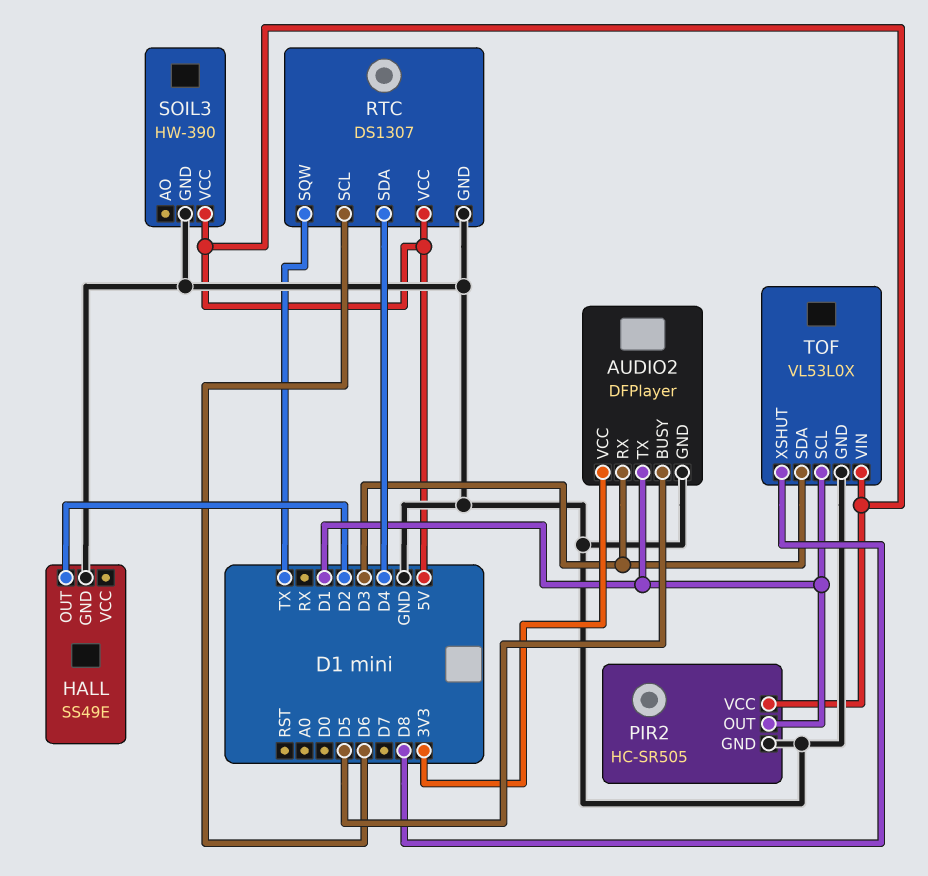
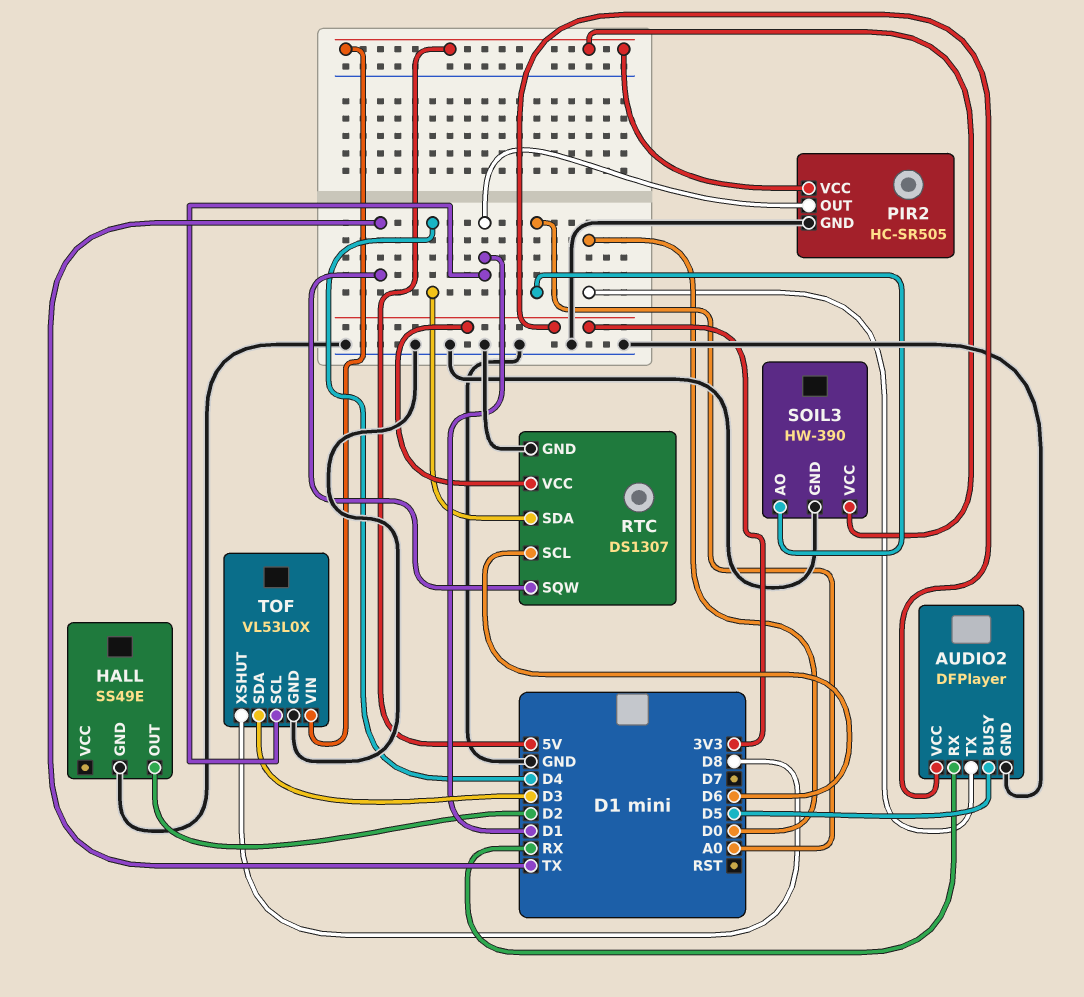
AUDIO2 pin RX: D3 -> RX
AUDIO2 pin TX: D1 -> D0
RTC pin VCC: 5V -> 3V3
SOIL3 pin AO: none -> A0

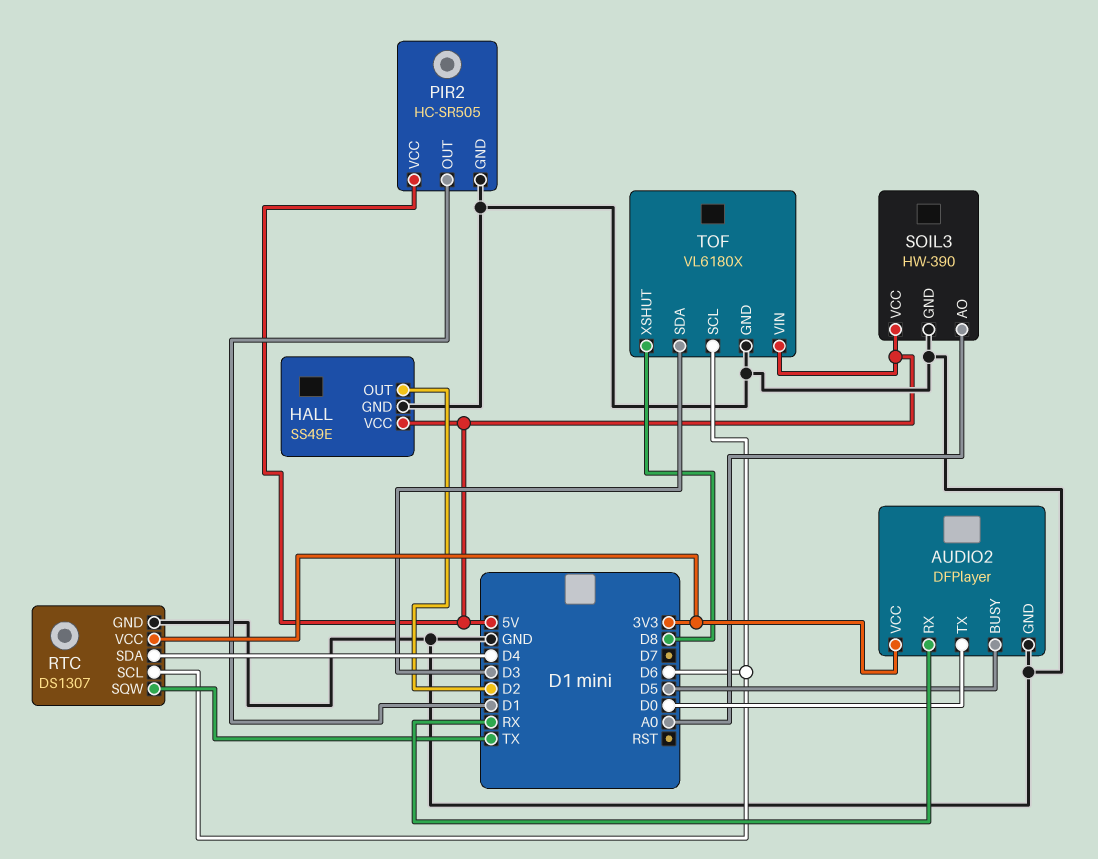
HALL pin VCC: none -> 5V
TOF: VL53L0X -> VL6180X
TOF pin SCL: D1 -> D6

